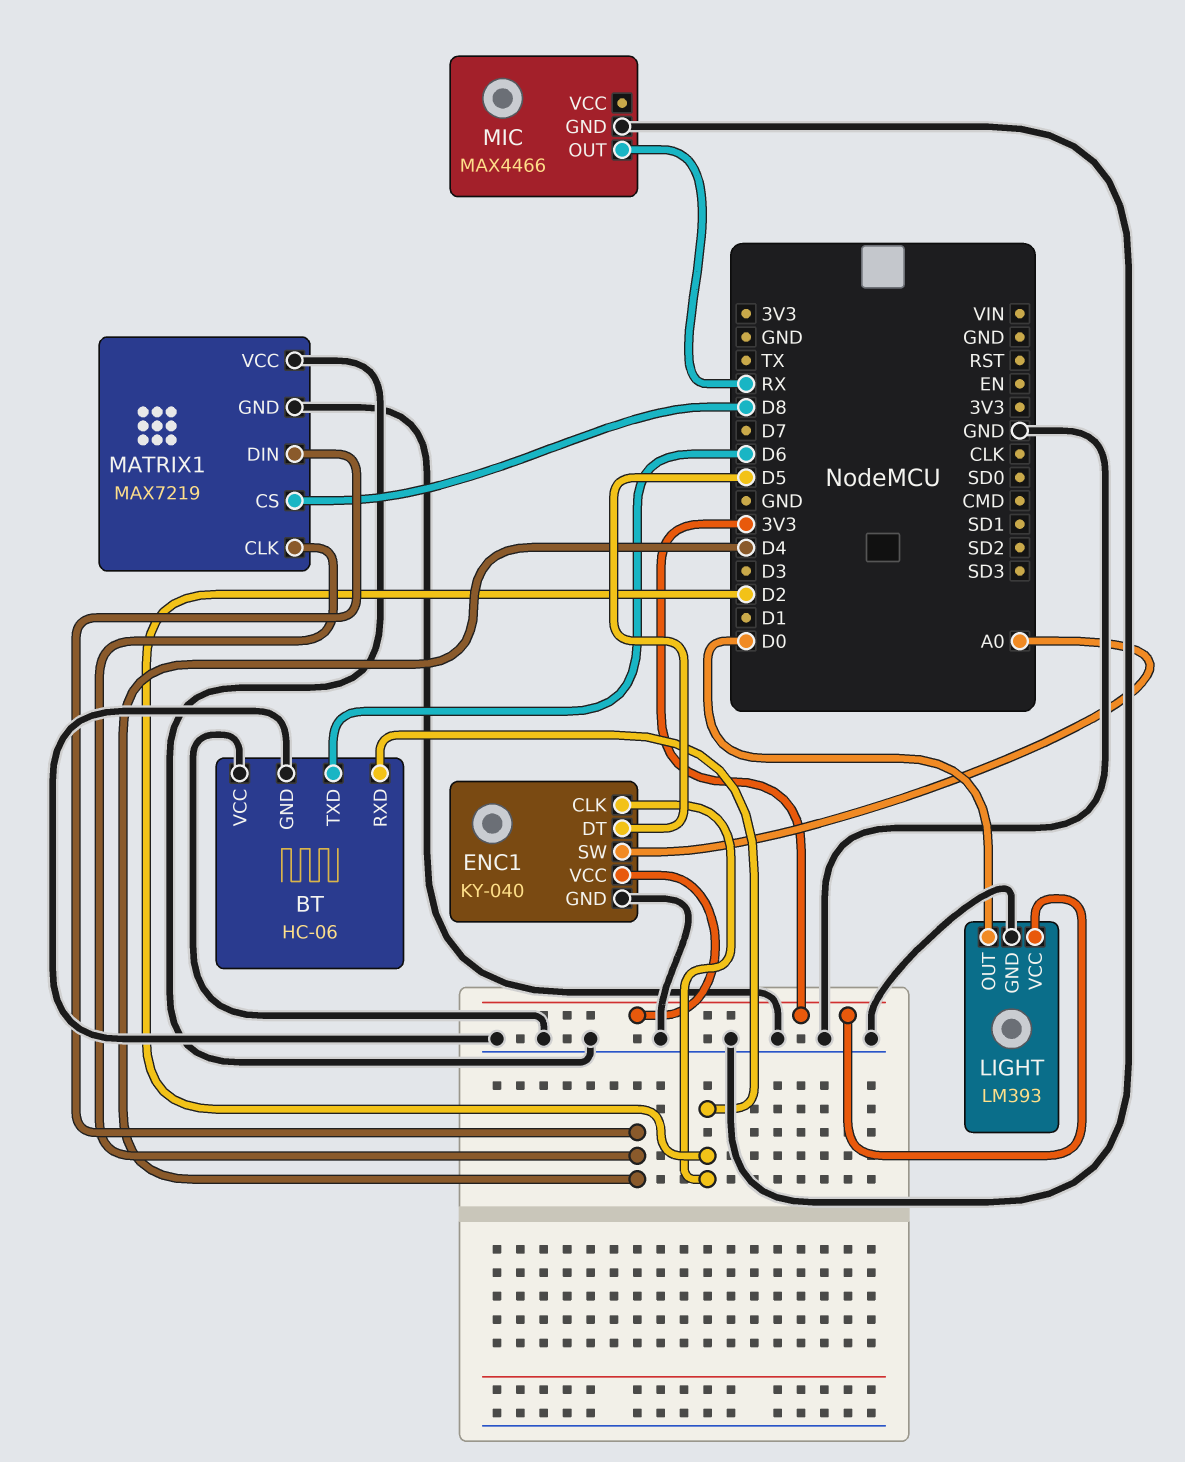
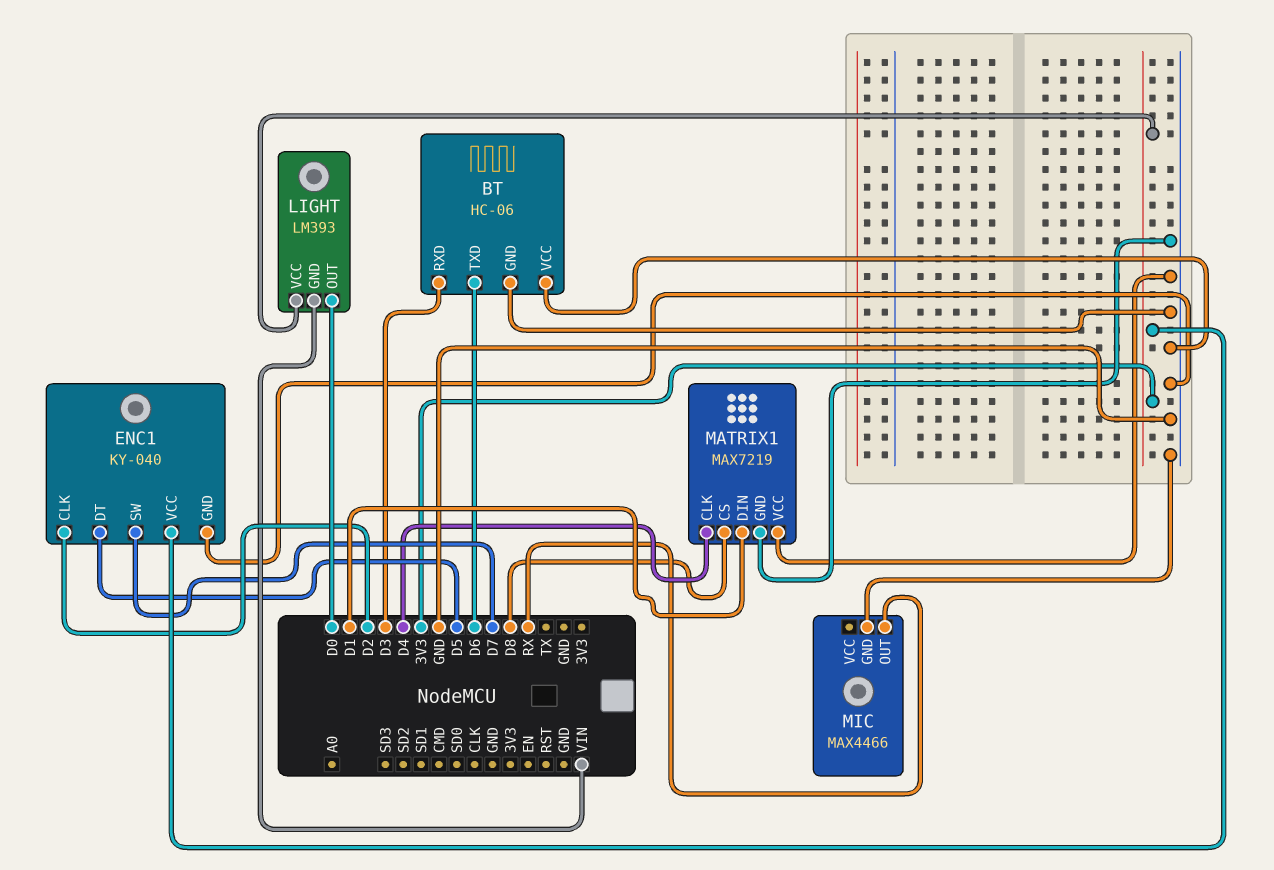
BT pin RXD: D2 -> D3
ENC1 pin SW: A0 -> D7
LIGHT pin GND: GND -> VIN
MATRIX1 pin DIN: D4 -> D1

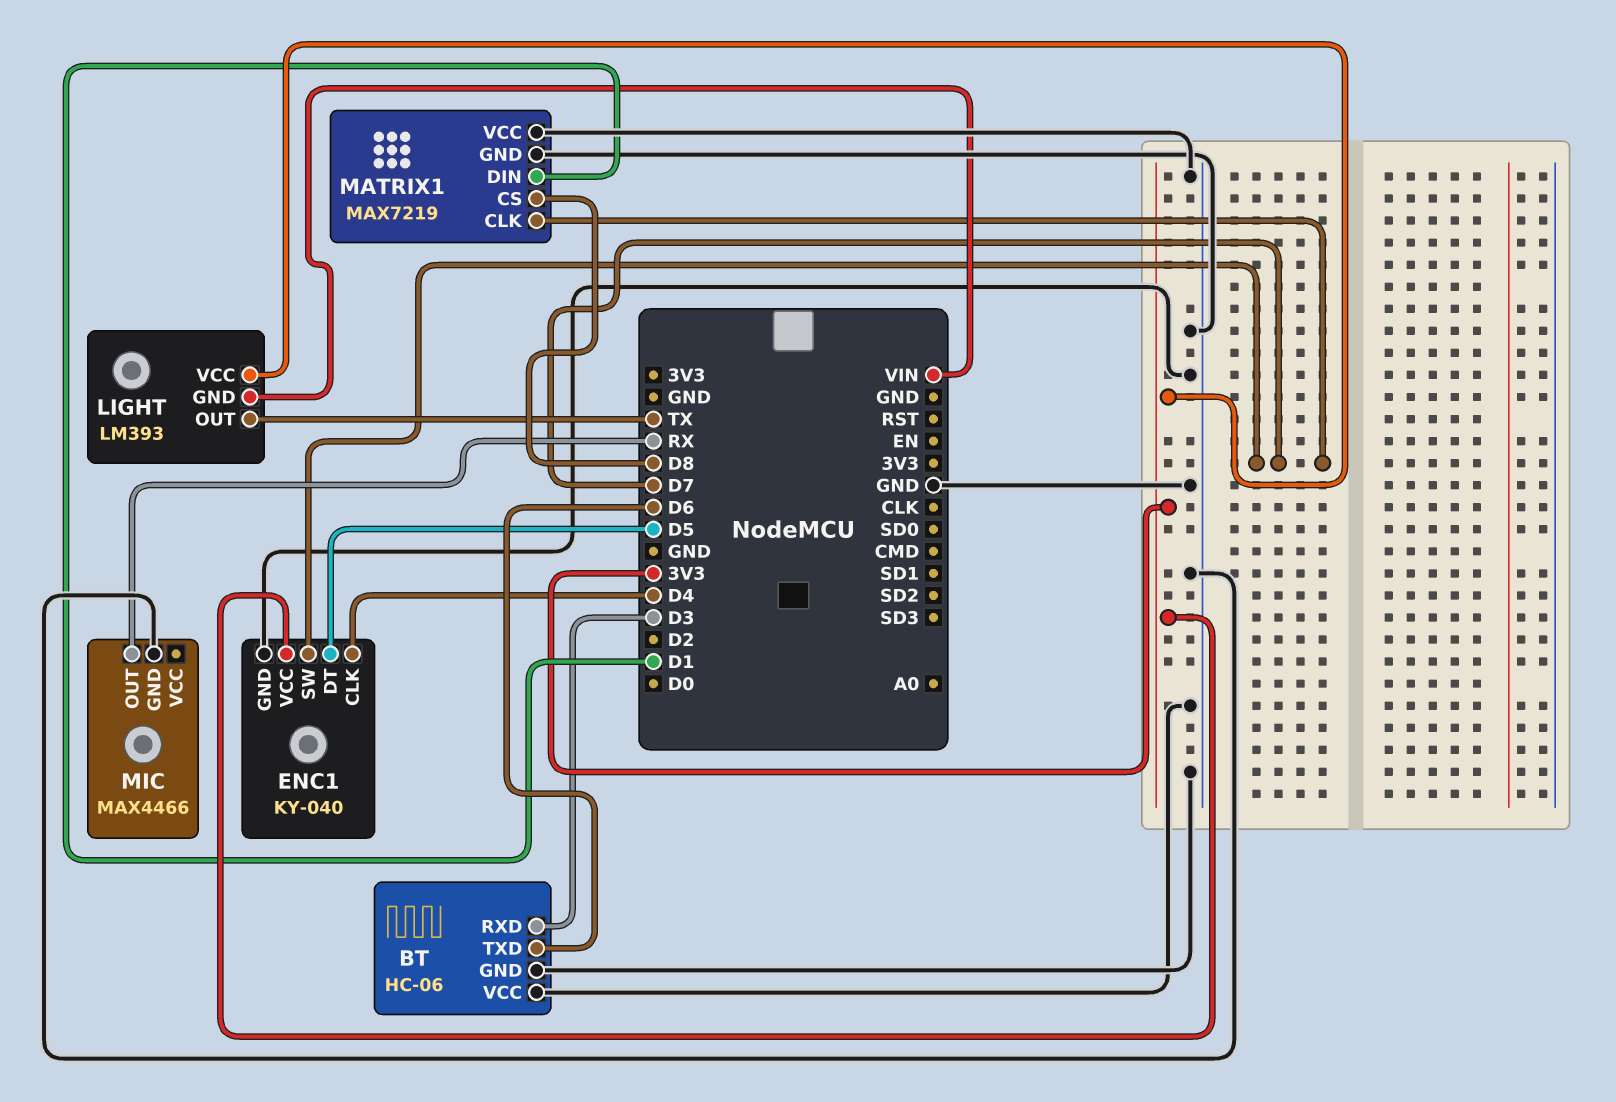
ENC1 pin CLK: D2 -> D4
LIGHT pin OUT: D0 -> TX
MATRIX1 pin CLK: D4 -> D7

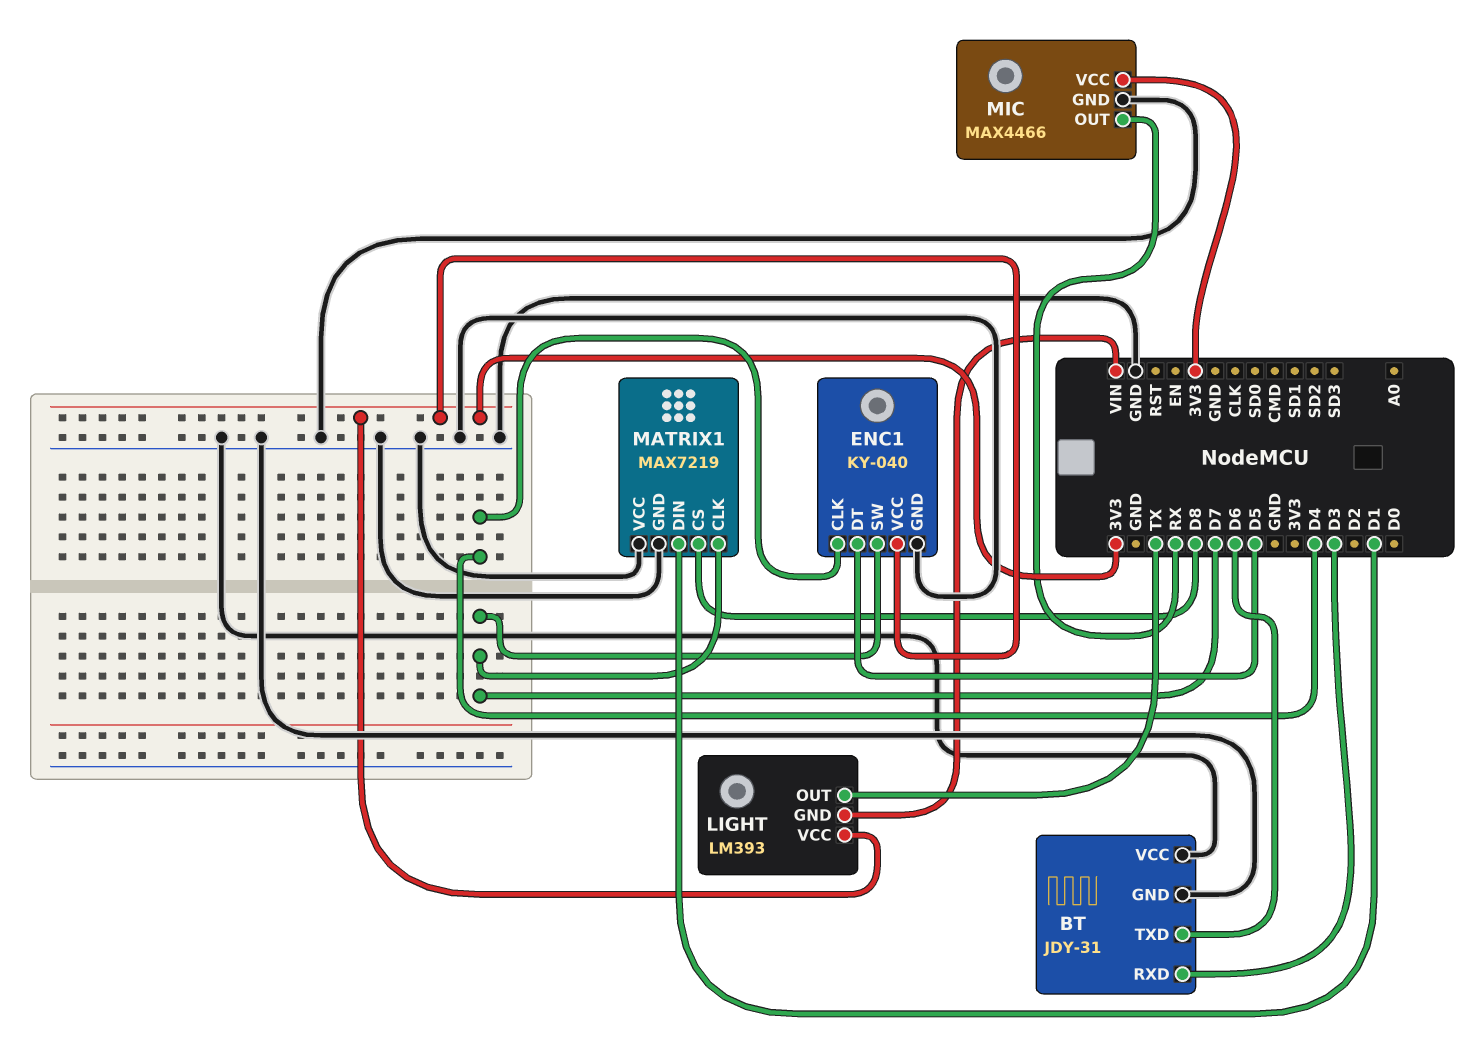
BT: HC-06 -> JDY-31
MIC pin VCC: none -> 3V3

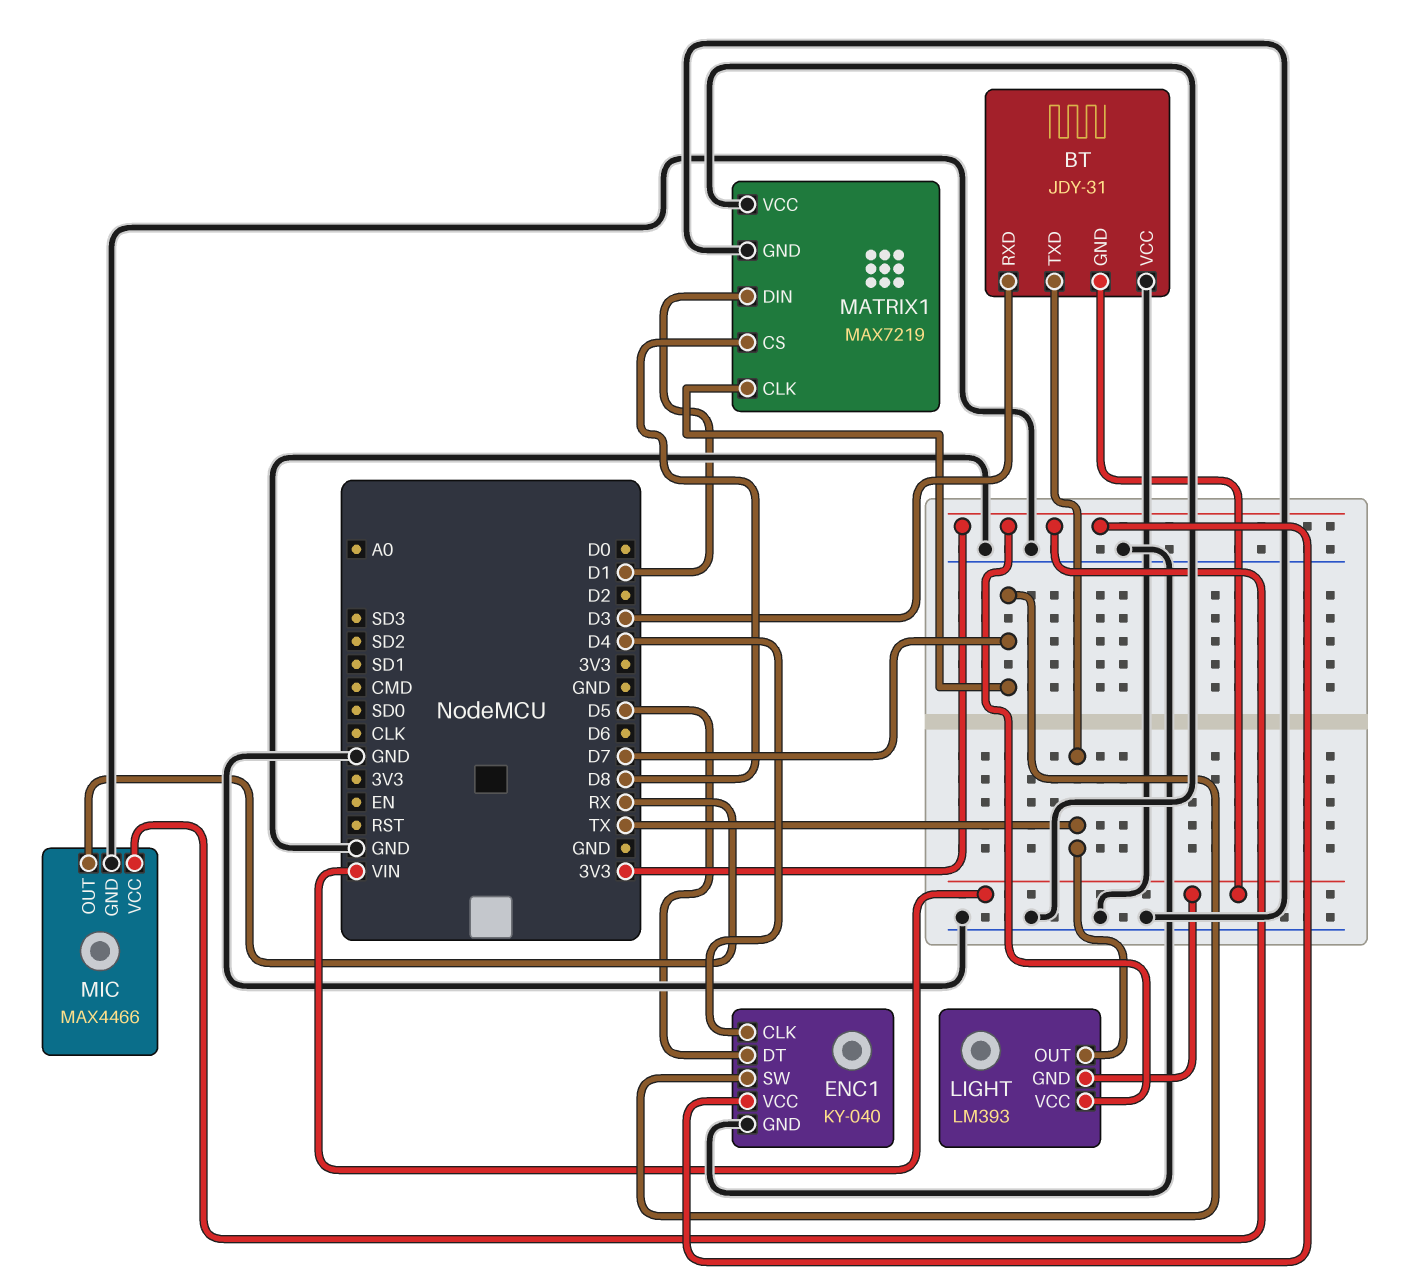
BT pin GND: GND -> VIN
BT pin TXD: D6 -> TX

